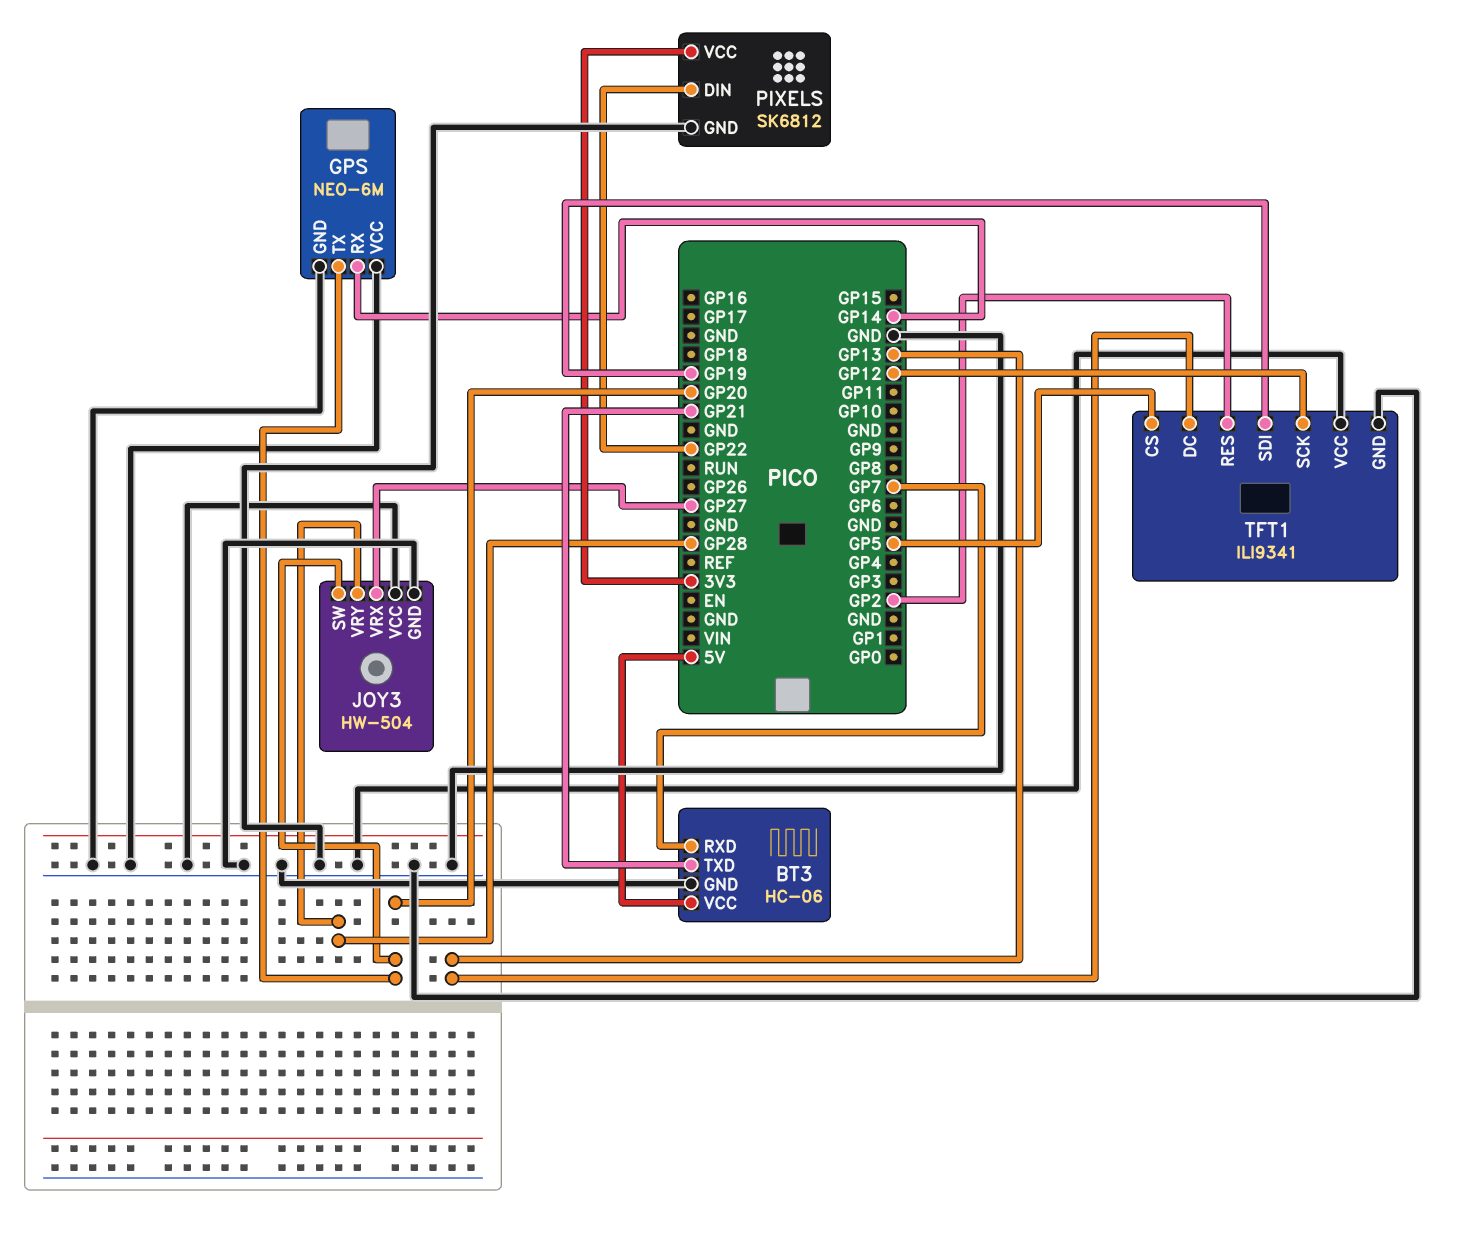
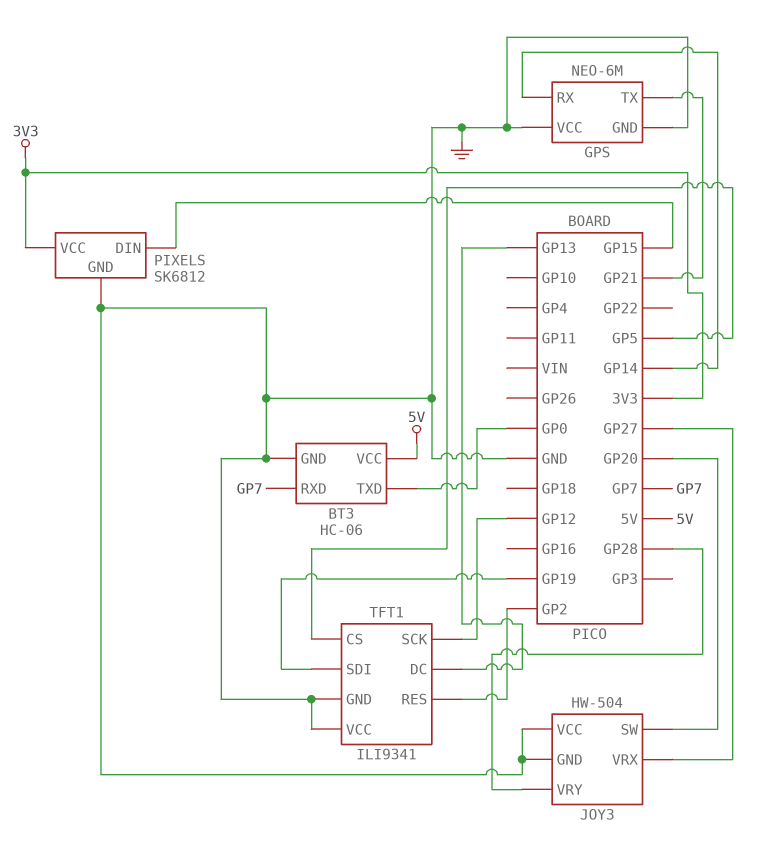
BT3 pin TXD: GP21 -> GP0
GPS pin TX: GP20 -> GP21
PIXELS pin DIN: GP22 -> GP15

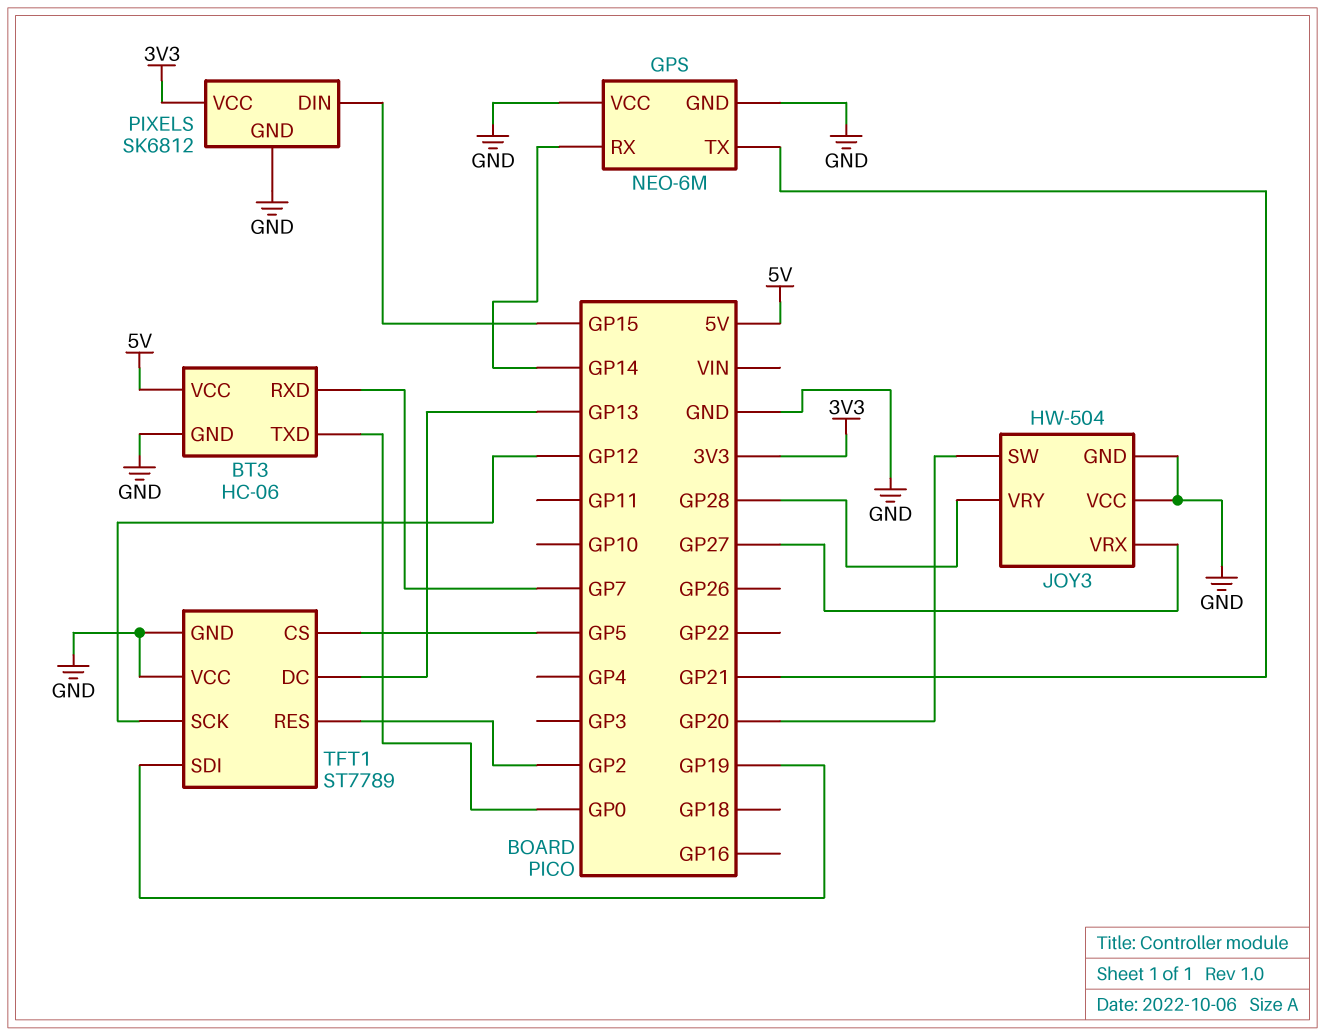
TFT1: ILI9341 -> ST7789

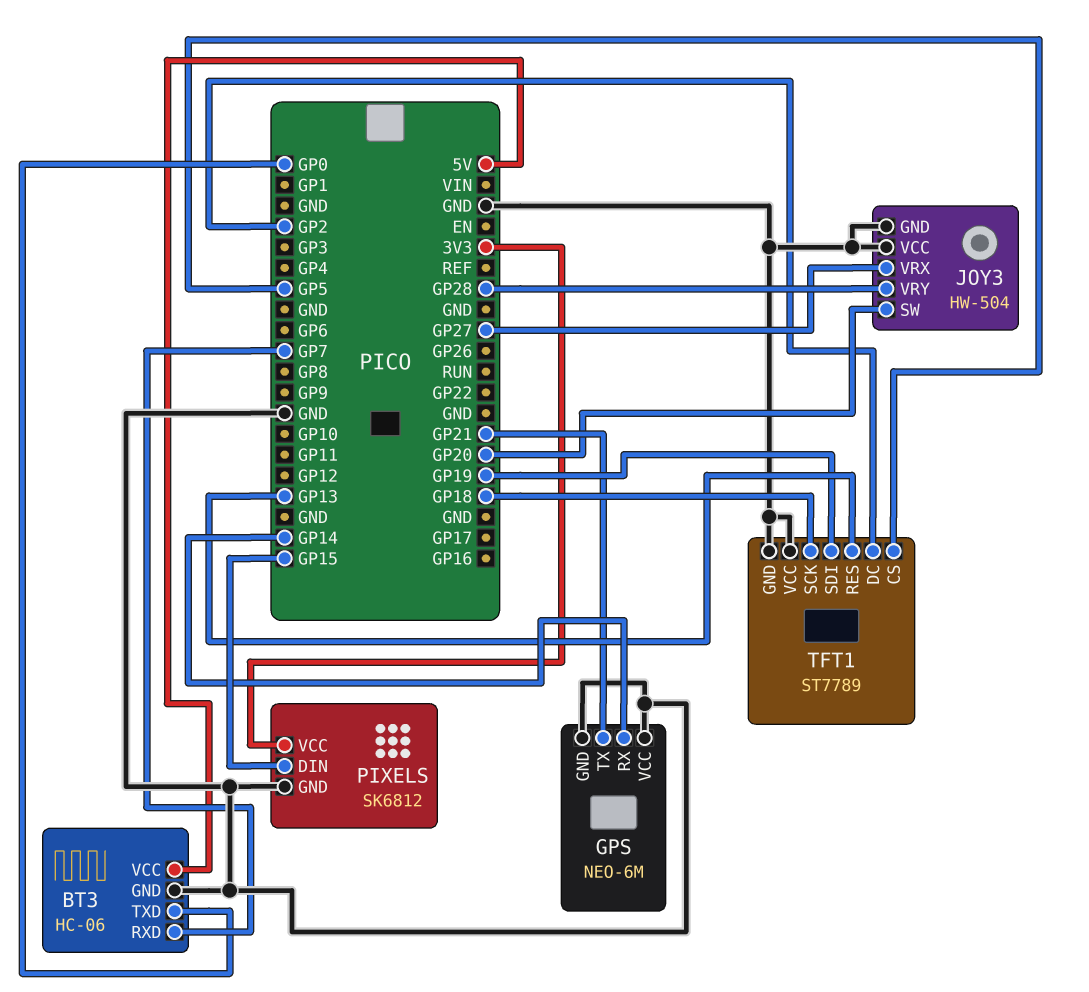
TFT1 pin DC: GP13 -> GP2
TFT1 pin RES: GP2 -> GP13
TFT1 pin SCK: GP12 -> GP18

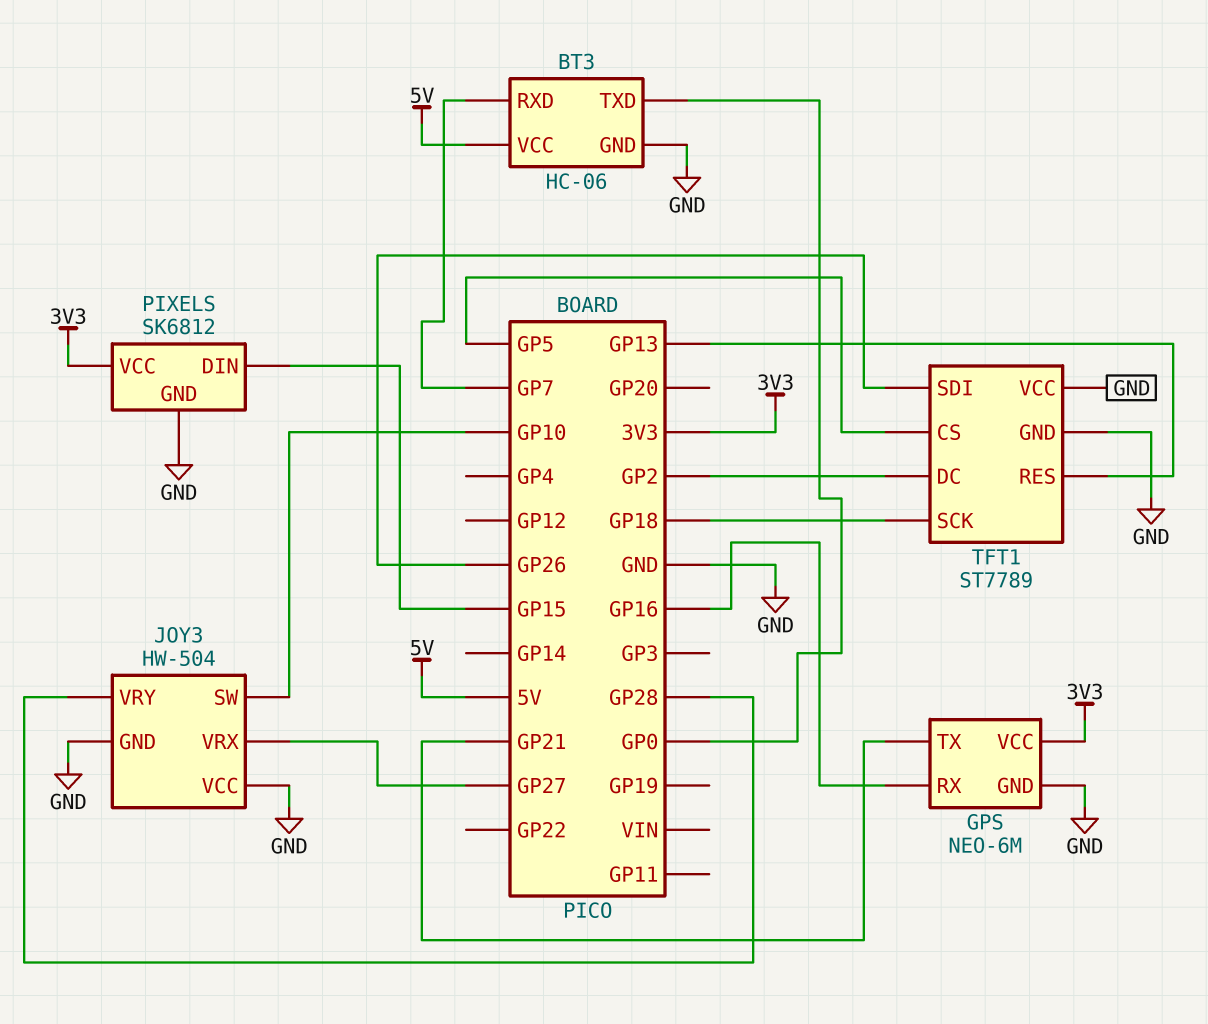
GPS pin RX: GP14 -> GP16
GPS pin VCC: GND -> 3V3
JOY3 pin SW: GP20 -> GP10
TFT1 pin SDI: GP19 -> GP26

